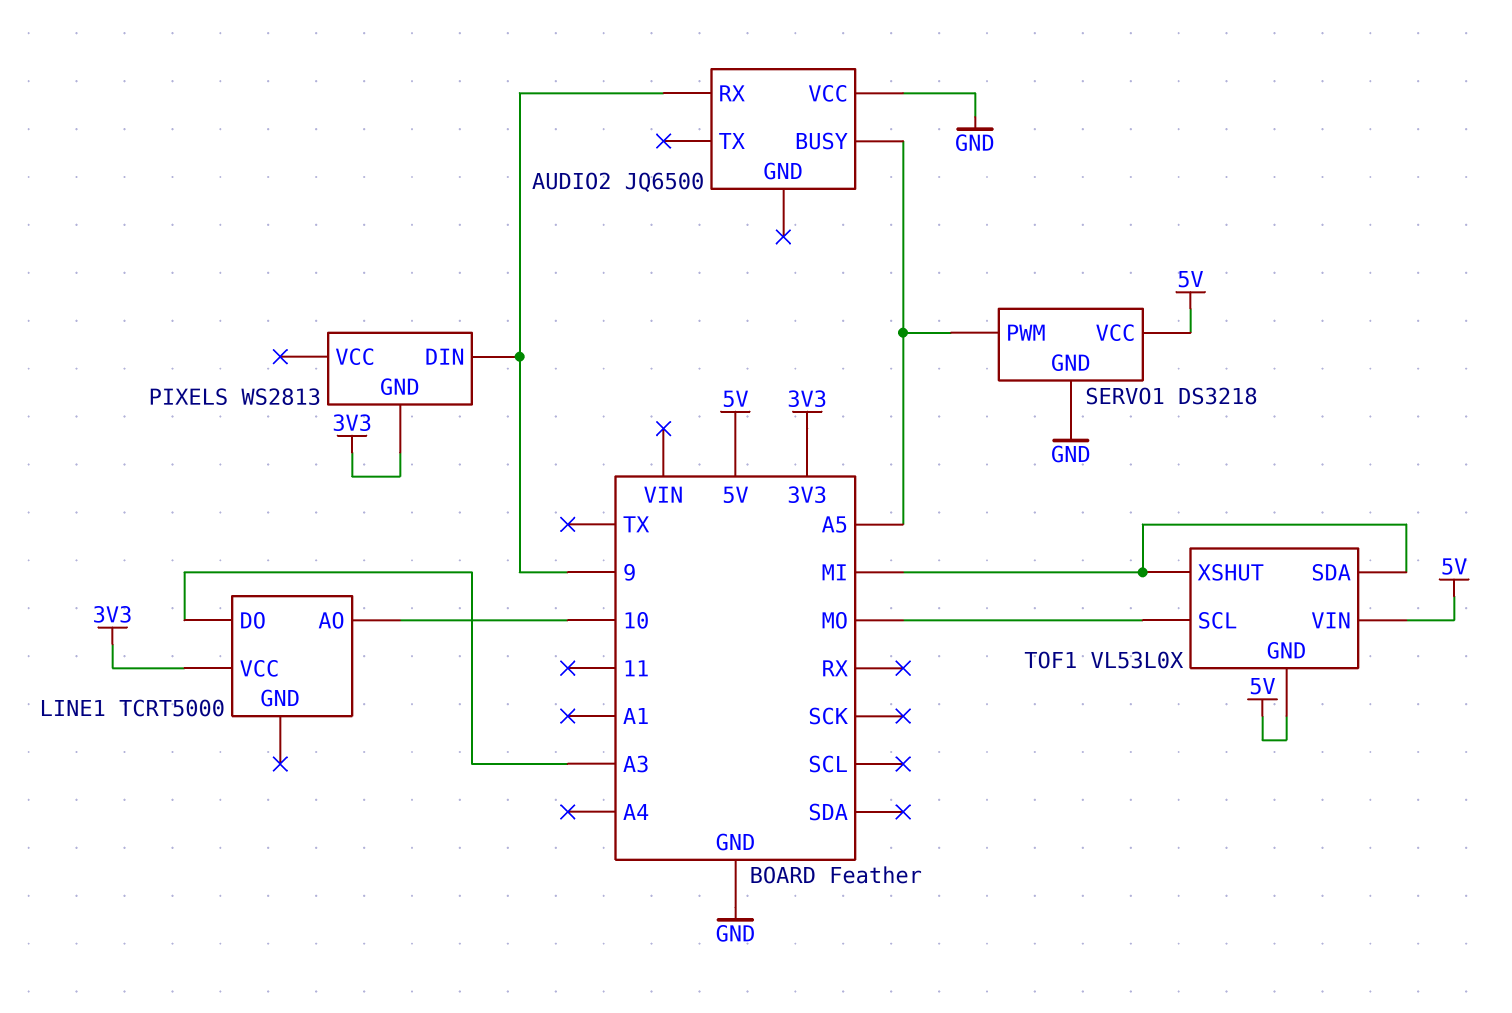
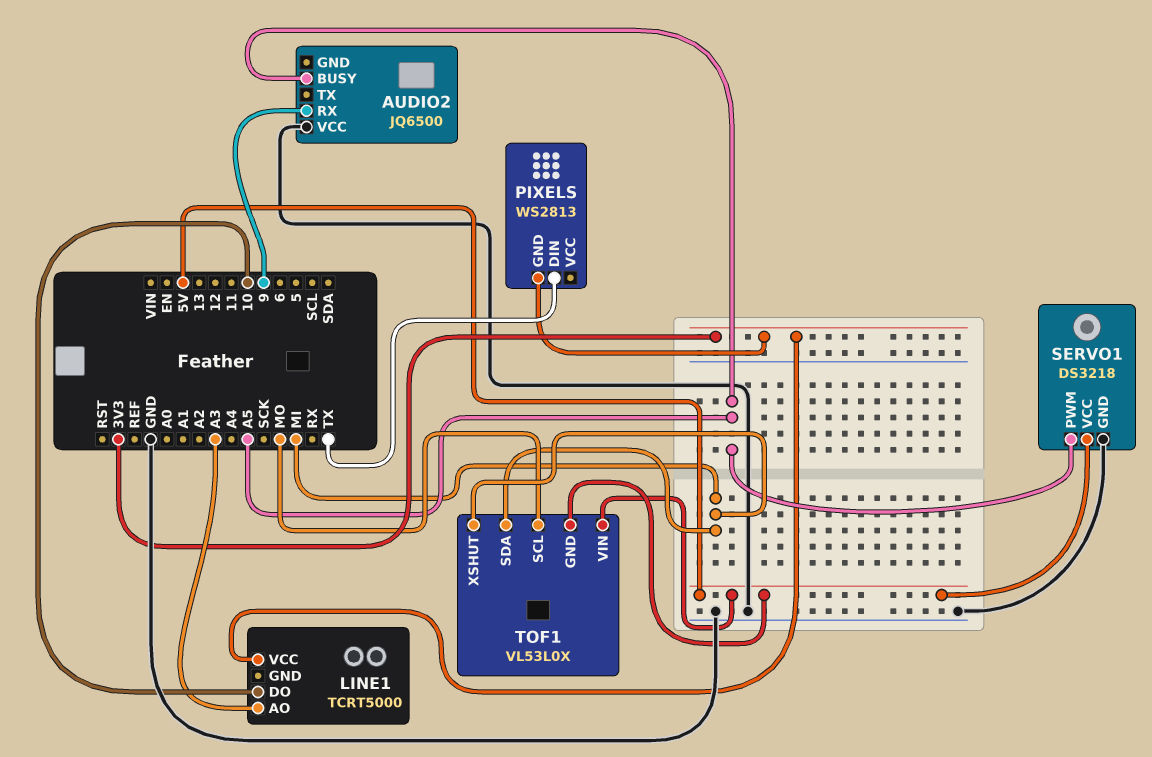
LINE1 pin AO: 10 -> A3
LINE1 pin DO: A3 -> 10
PIXELS pin DIN: 9 -> TX

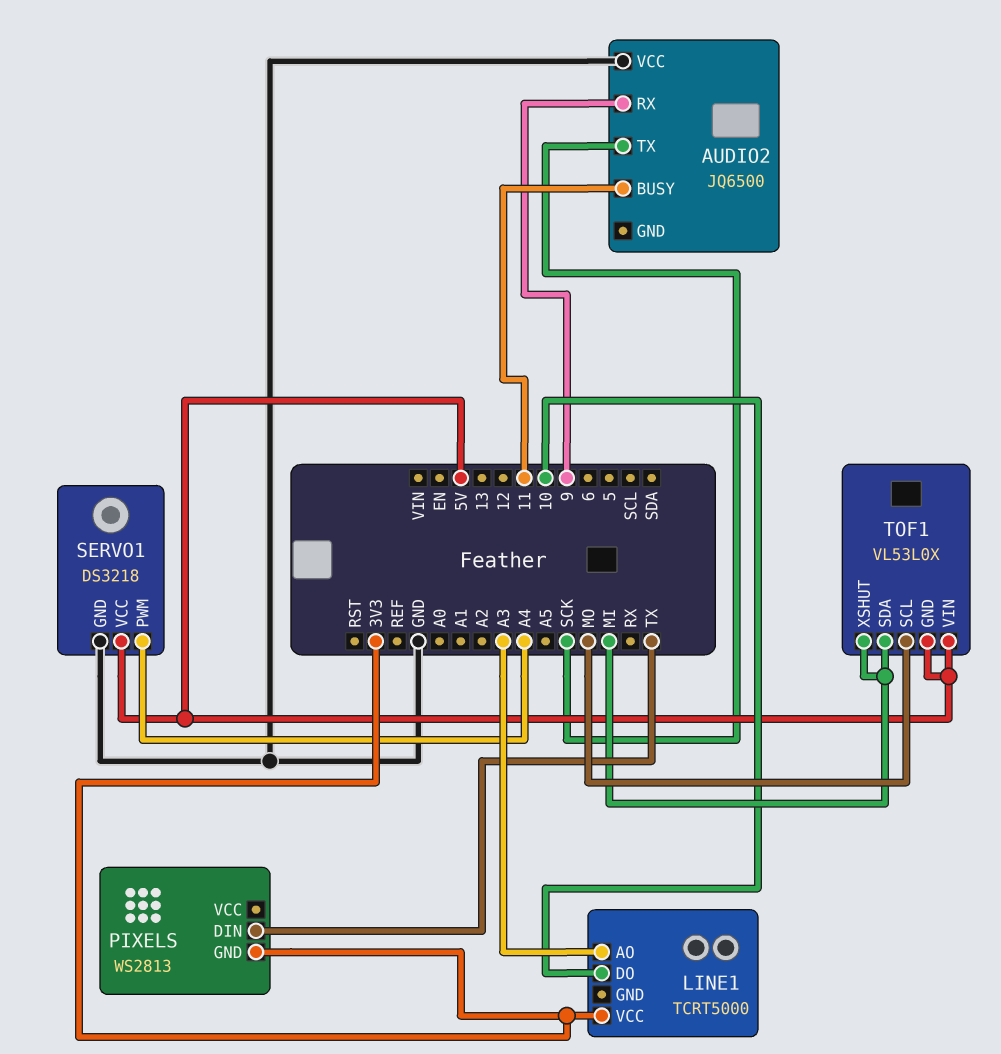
AUDIO2 pin BUSY: A5 -> 11
AUDIO2 pin TX: none -> SCK
SERVO1 pin PWM: A5 -> A4

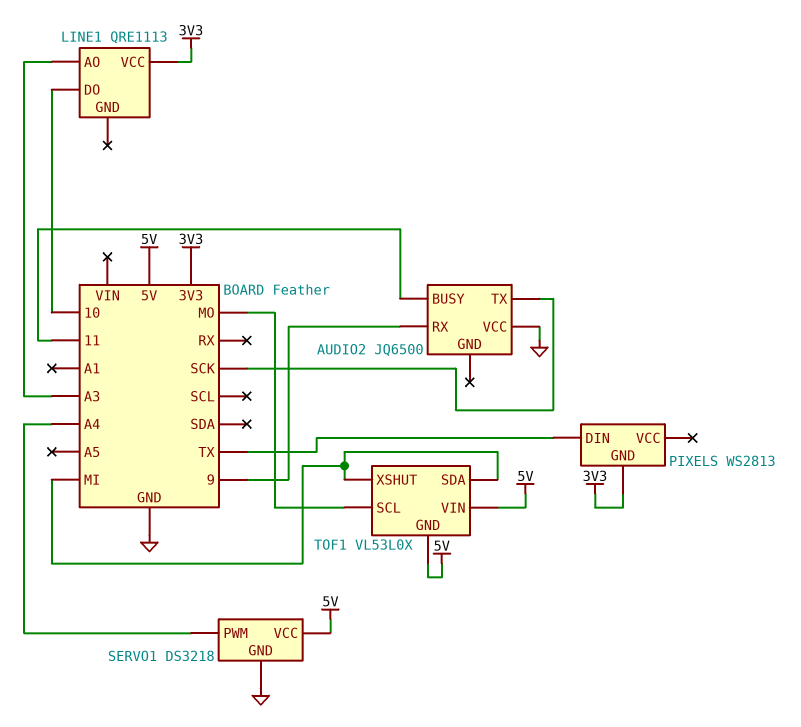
LINE1: TCRT5000 -> QRE1113

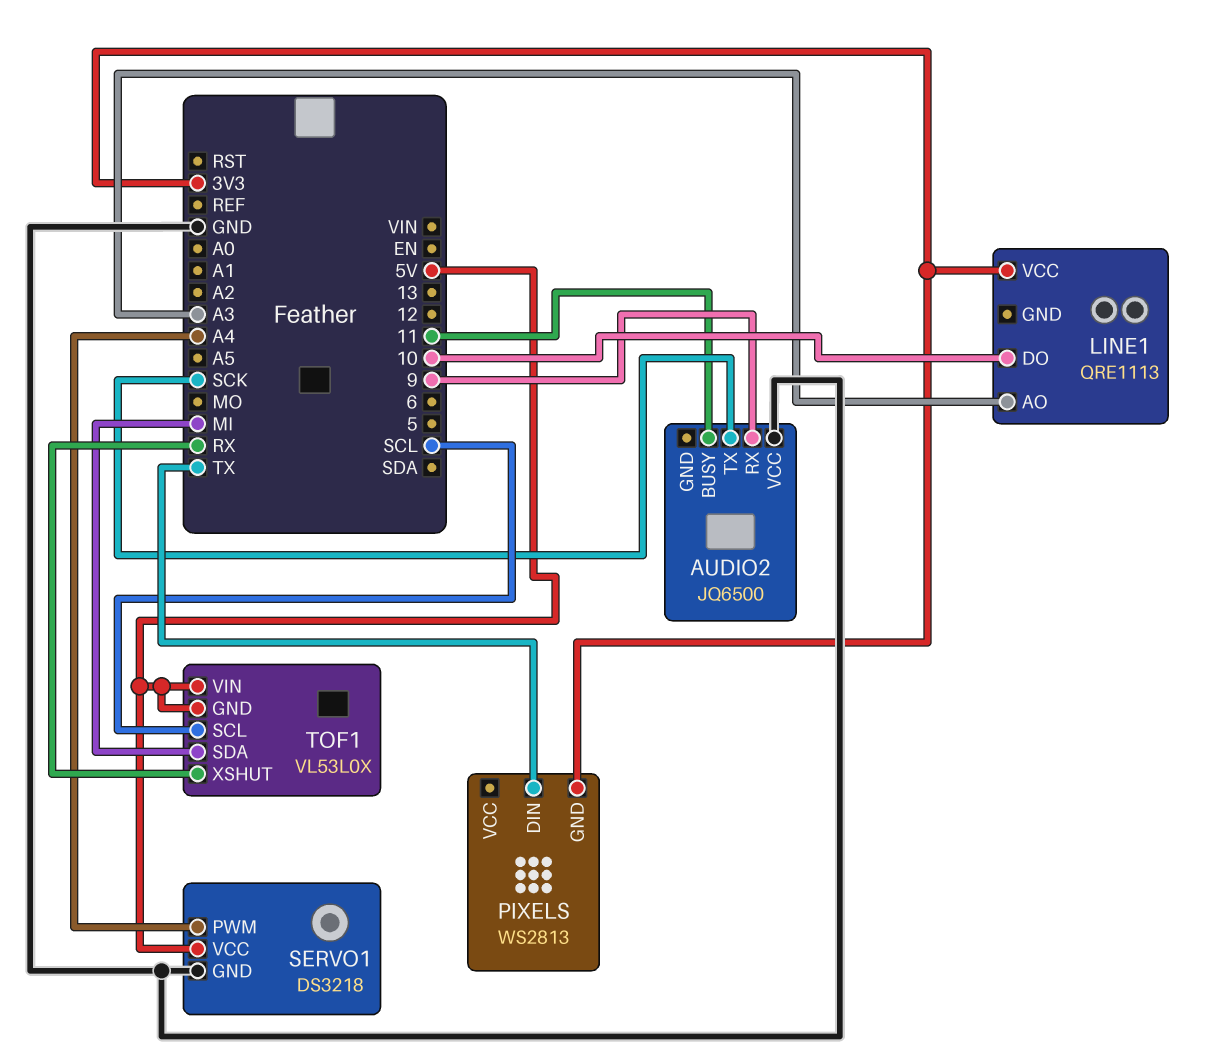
TOF1 pin SCL: MO -> SCL
TOF1 pin XSHUT: MI -> RX

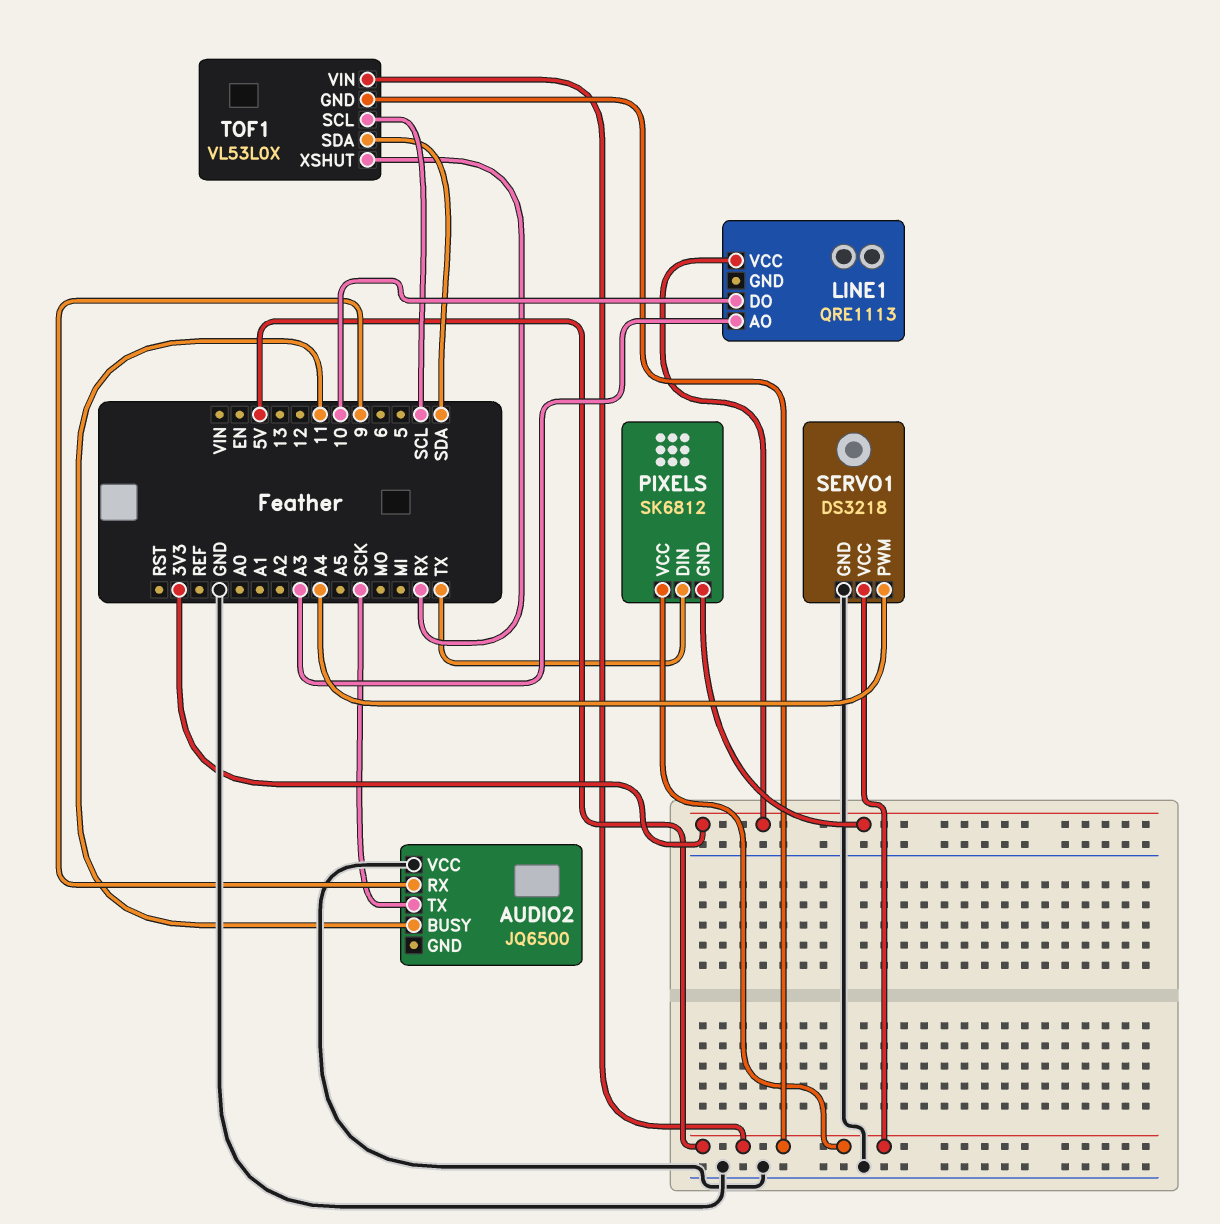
PIXELS: WS2813 -> SK6812
PIXELS pin VCC: none -> 5V
TOF1 pin SDA: MI -> SDA

